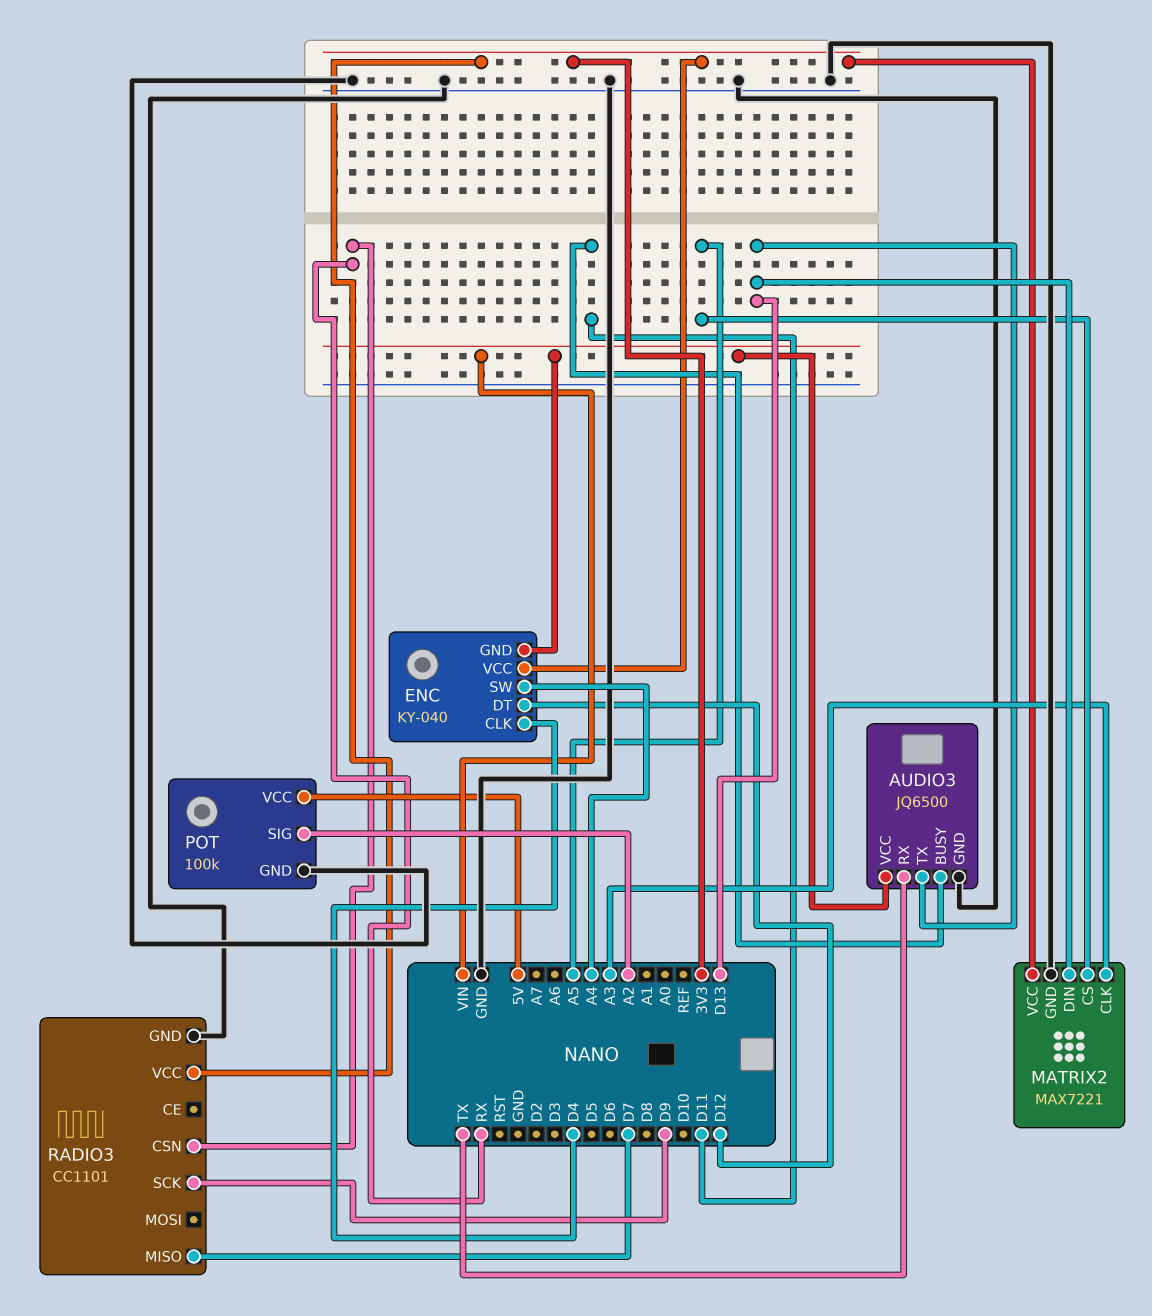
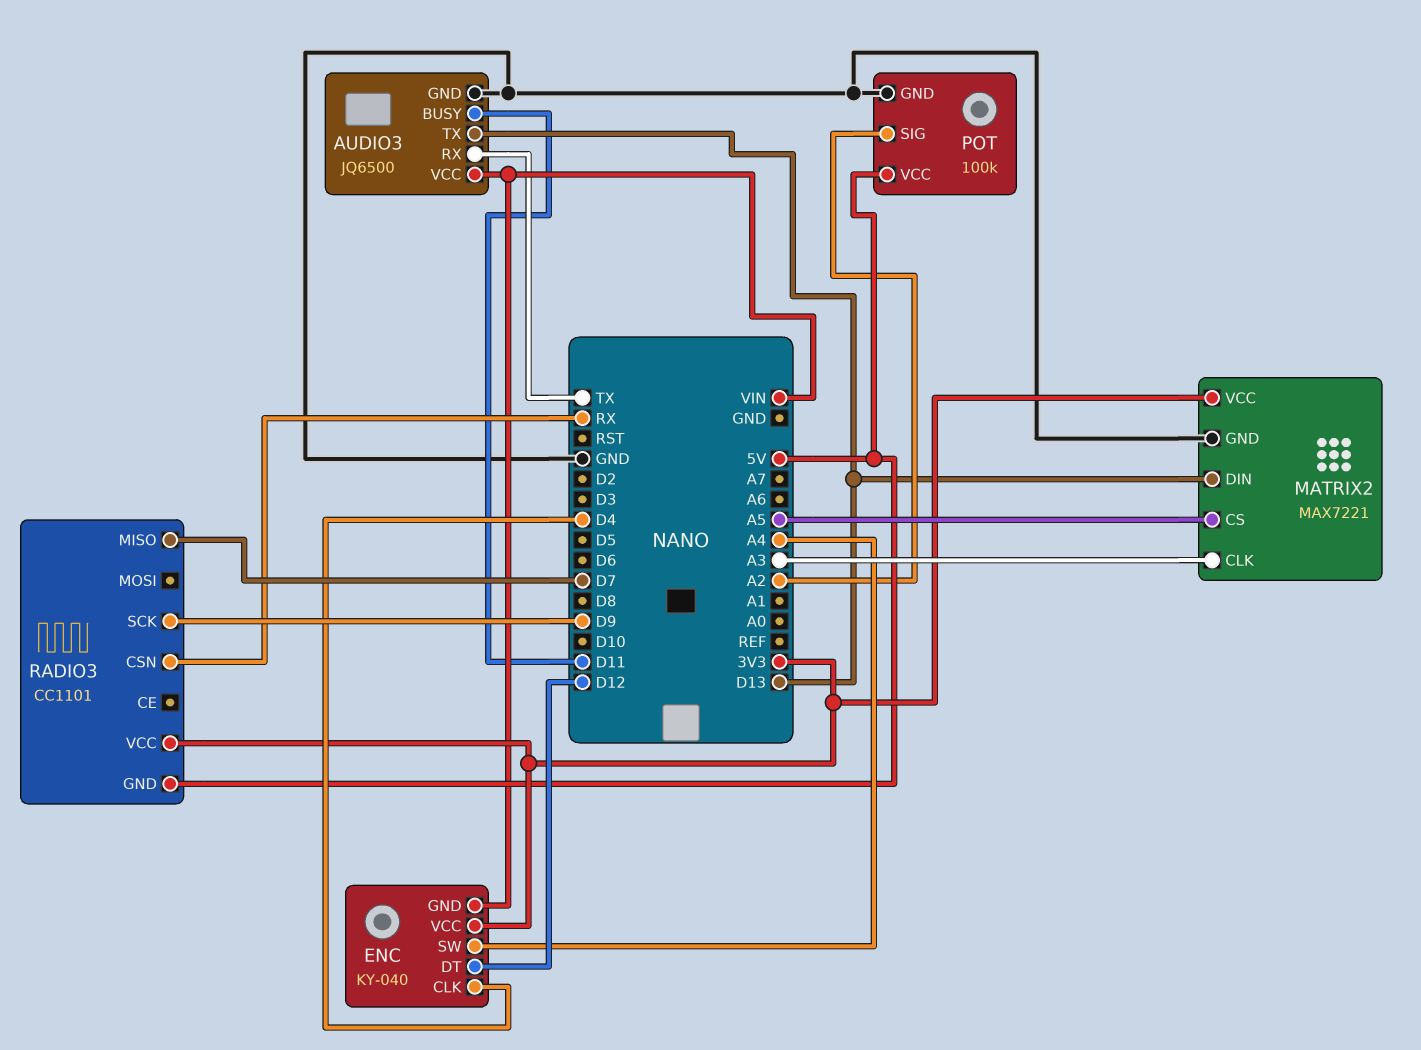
RADIO3 pin GND: GND -> 5V

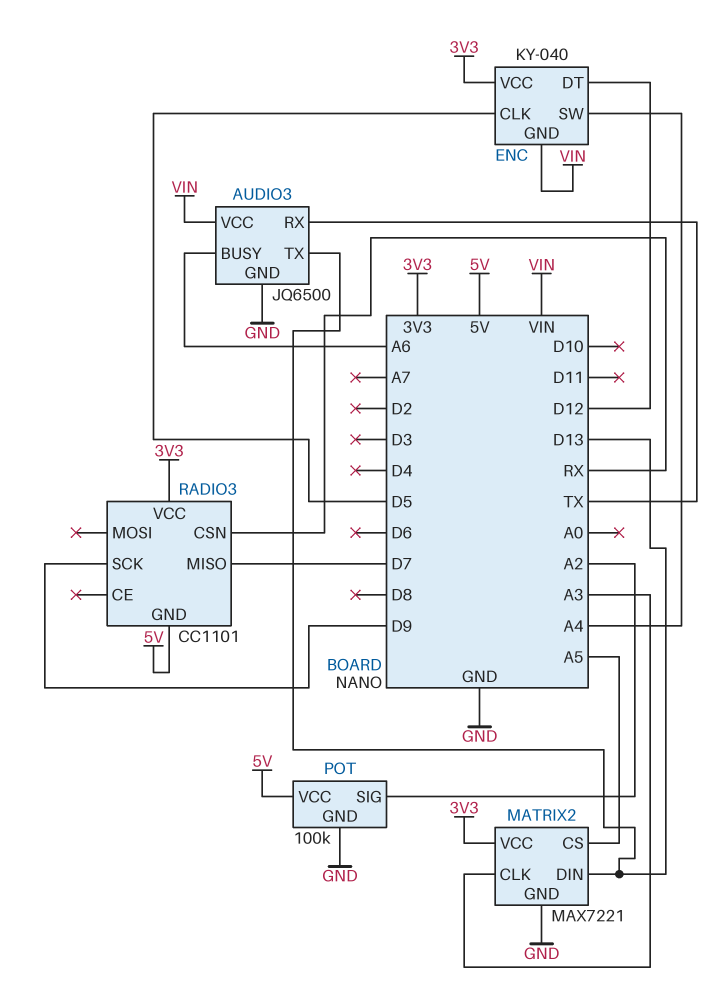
AUDIO3 pin BUSY: D11 -> A6
ENC pin CLK: D4 -> D5

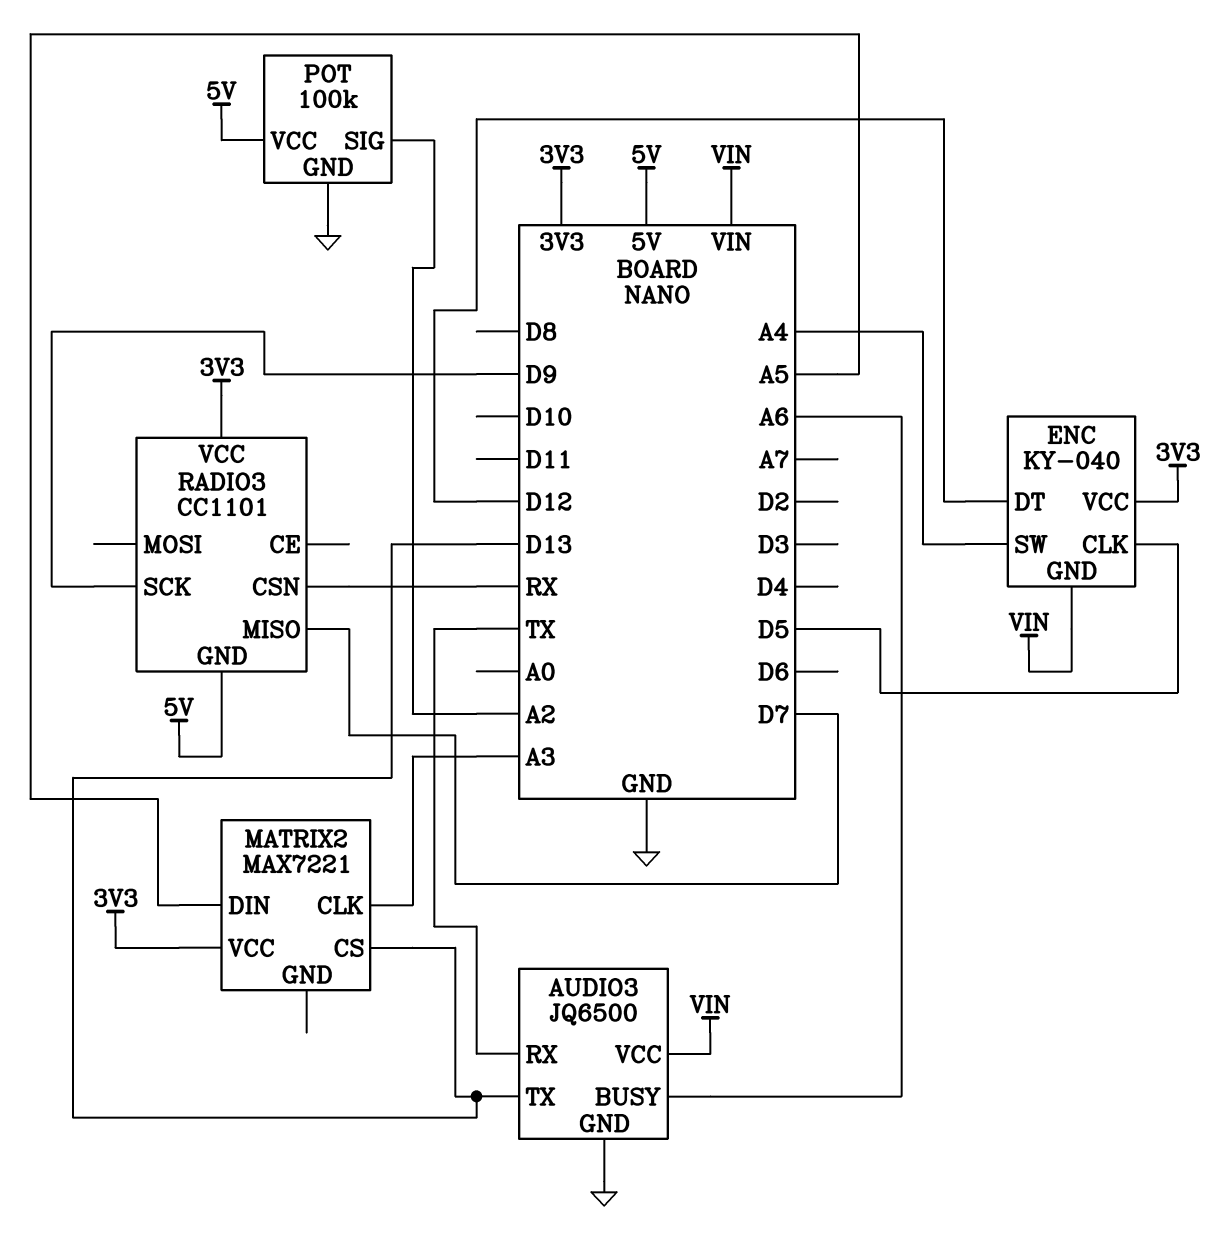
MATRIX2 pin CS: A5 -> D13
MATRIX2 pin DIN: D13 -> A5
MATRIX2 pin GND: GND -> none

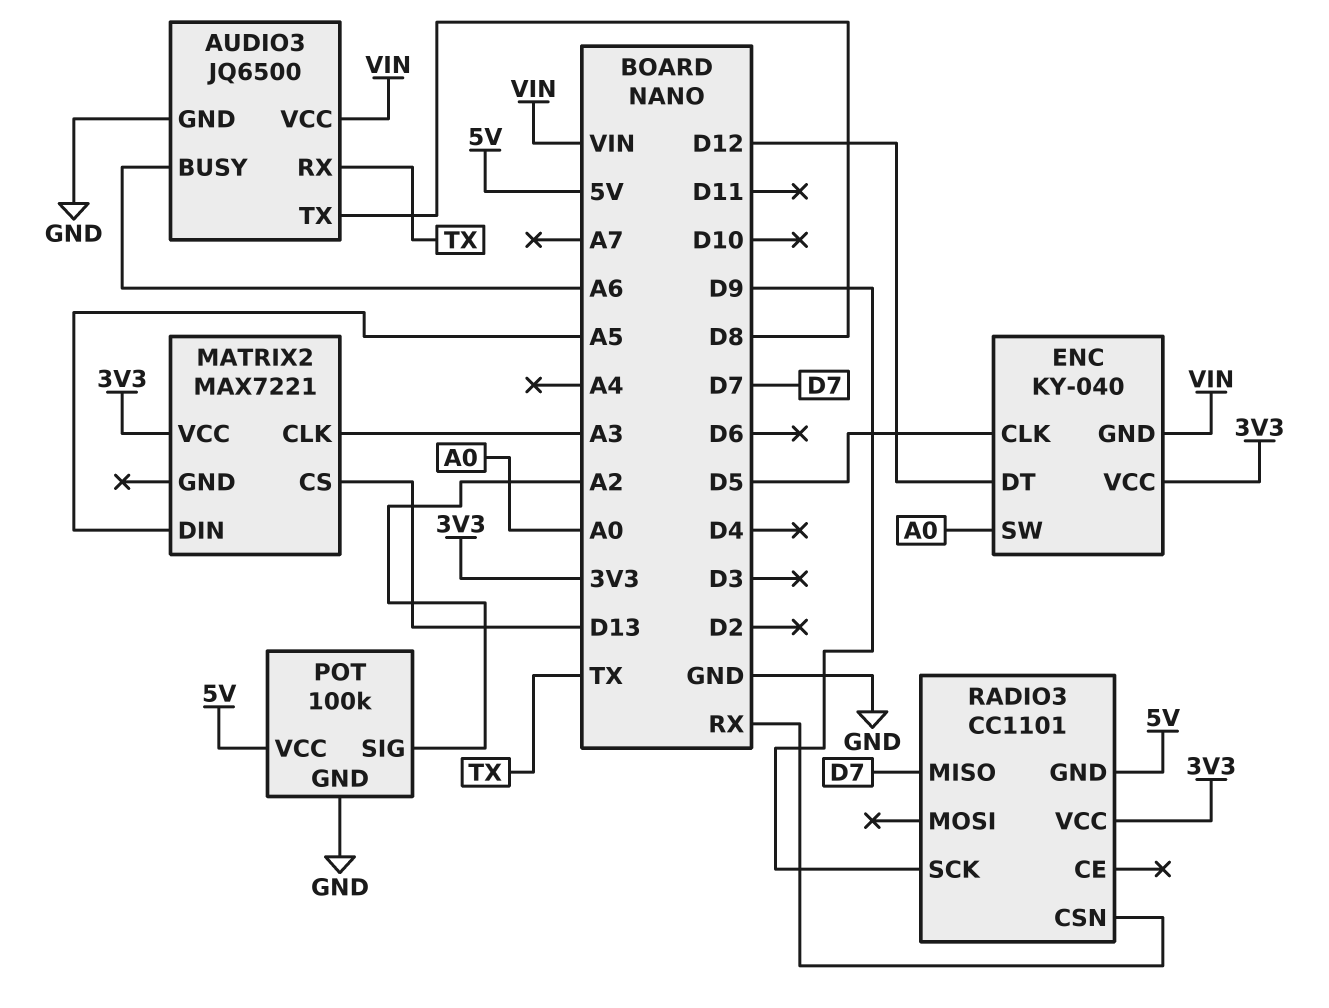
AUDIO3 pin TX: D13 -> D8
ENC pin SW: A4 -> A0

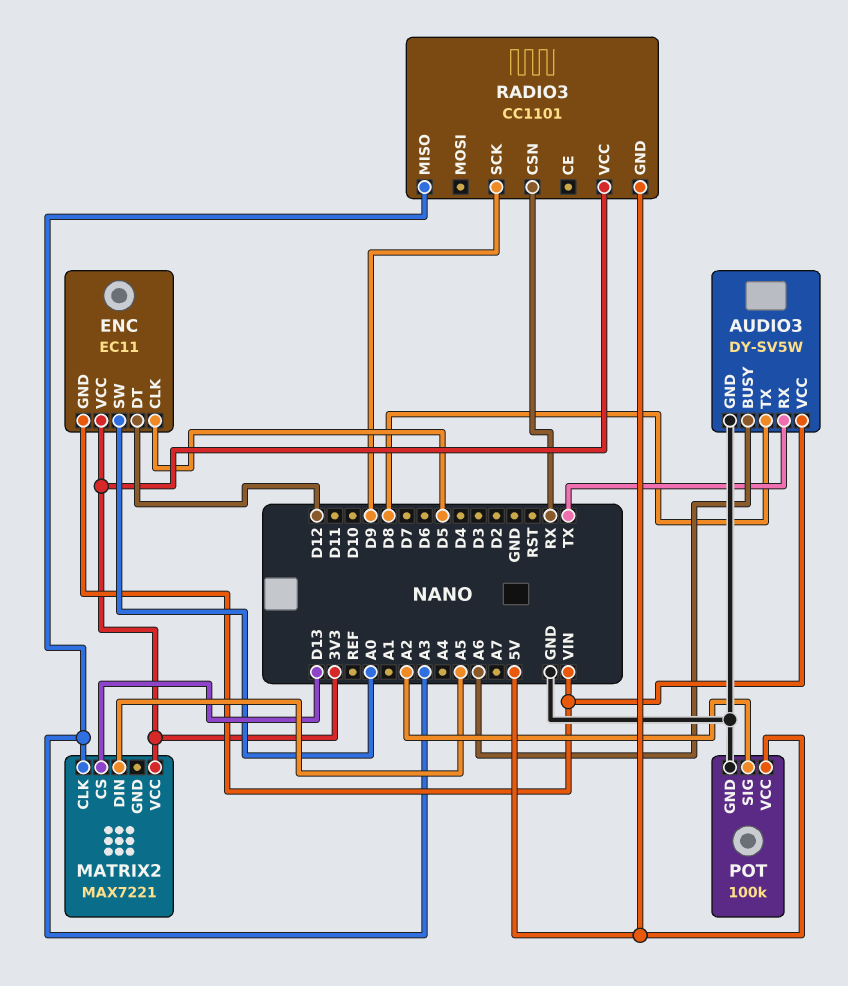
AUDIO3: JQ6500 -> DY-SV5W
ENC: KY-040 -> EC11
RADIO3 pin MISO: D7 -> A3

